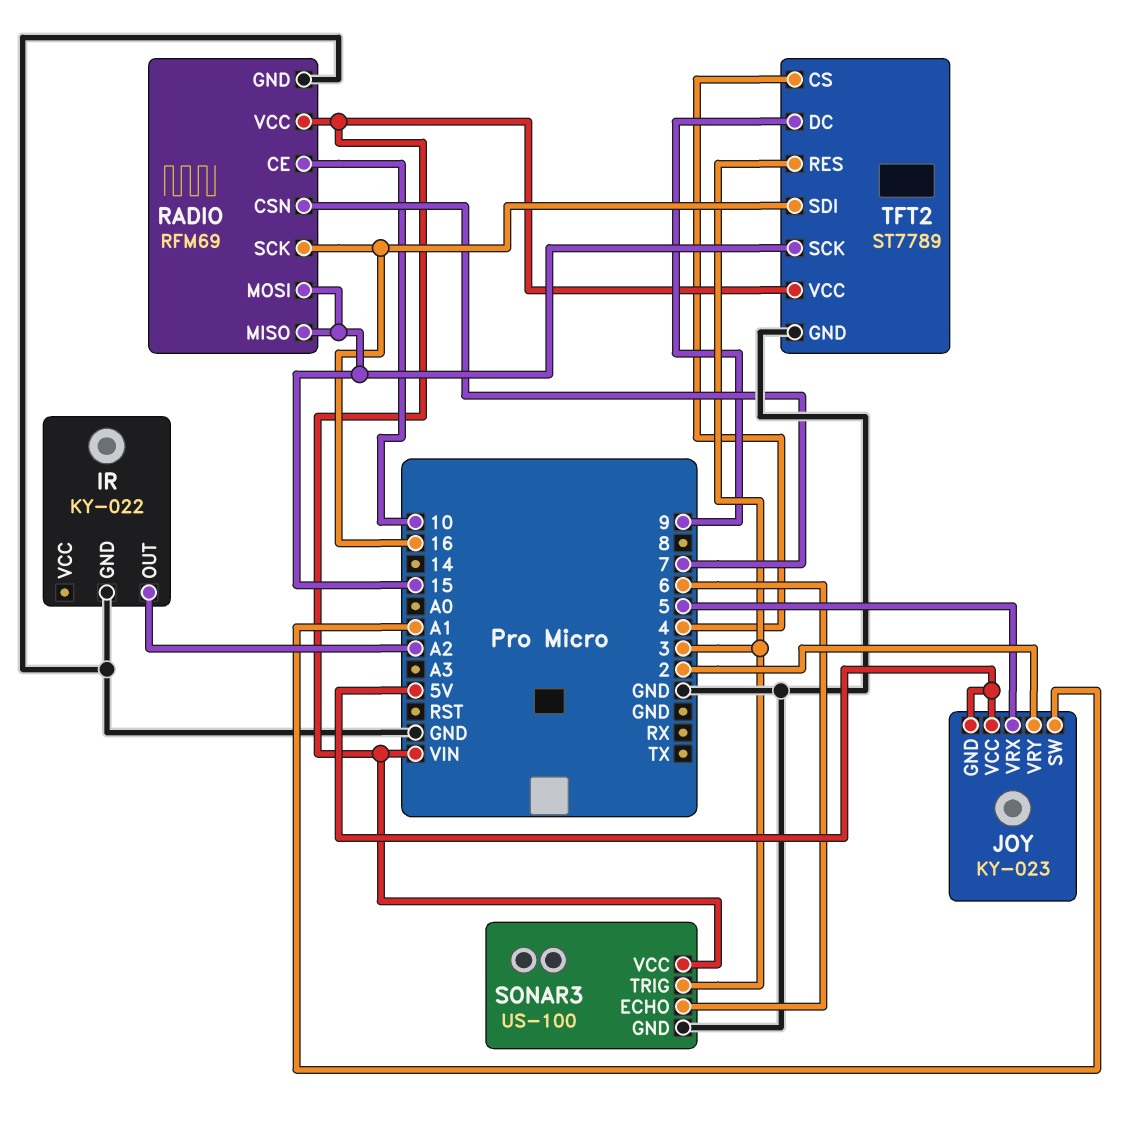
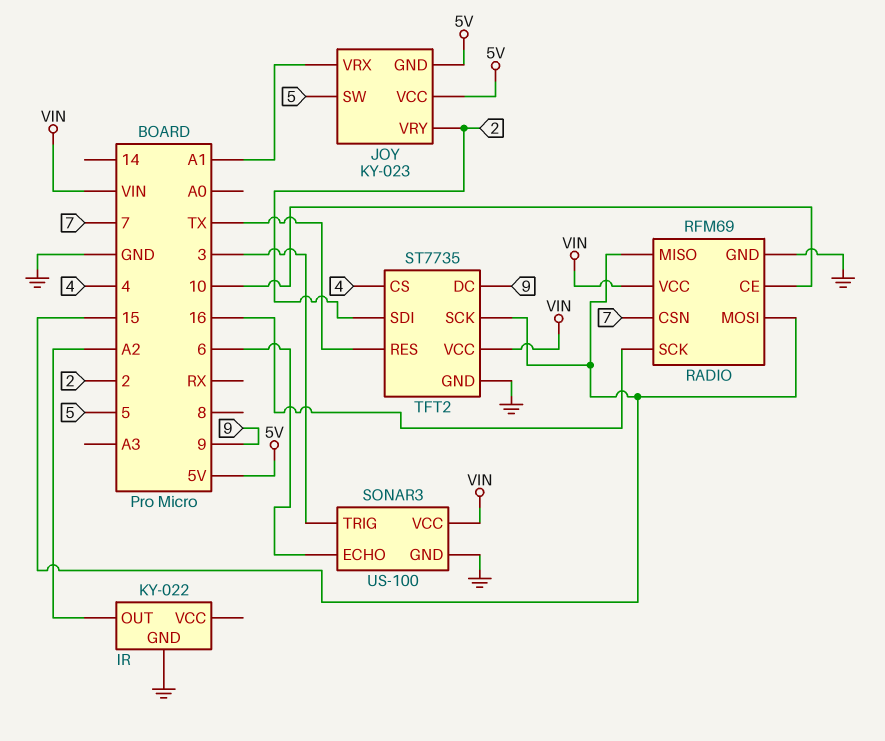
JOY pin SW: A1 -> 5
JOY pin VRX: 5 -> A1
TFT2: ST7789 -> ST7735
TFT2 pin RES: 3 -> TX
TFT2 pin SDI: 16 -> 2

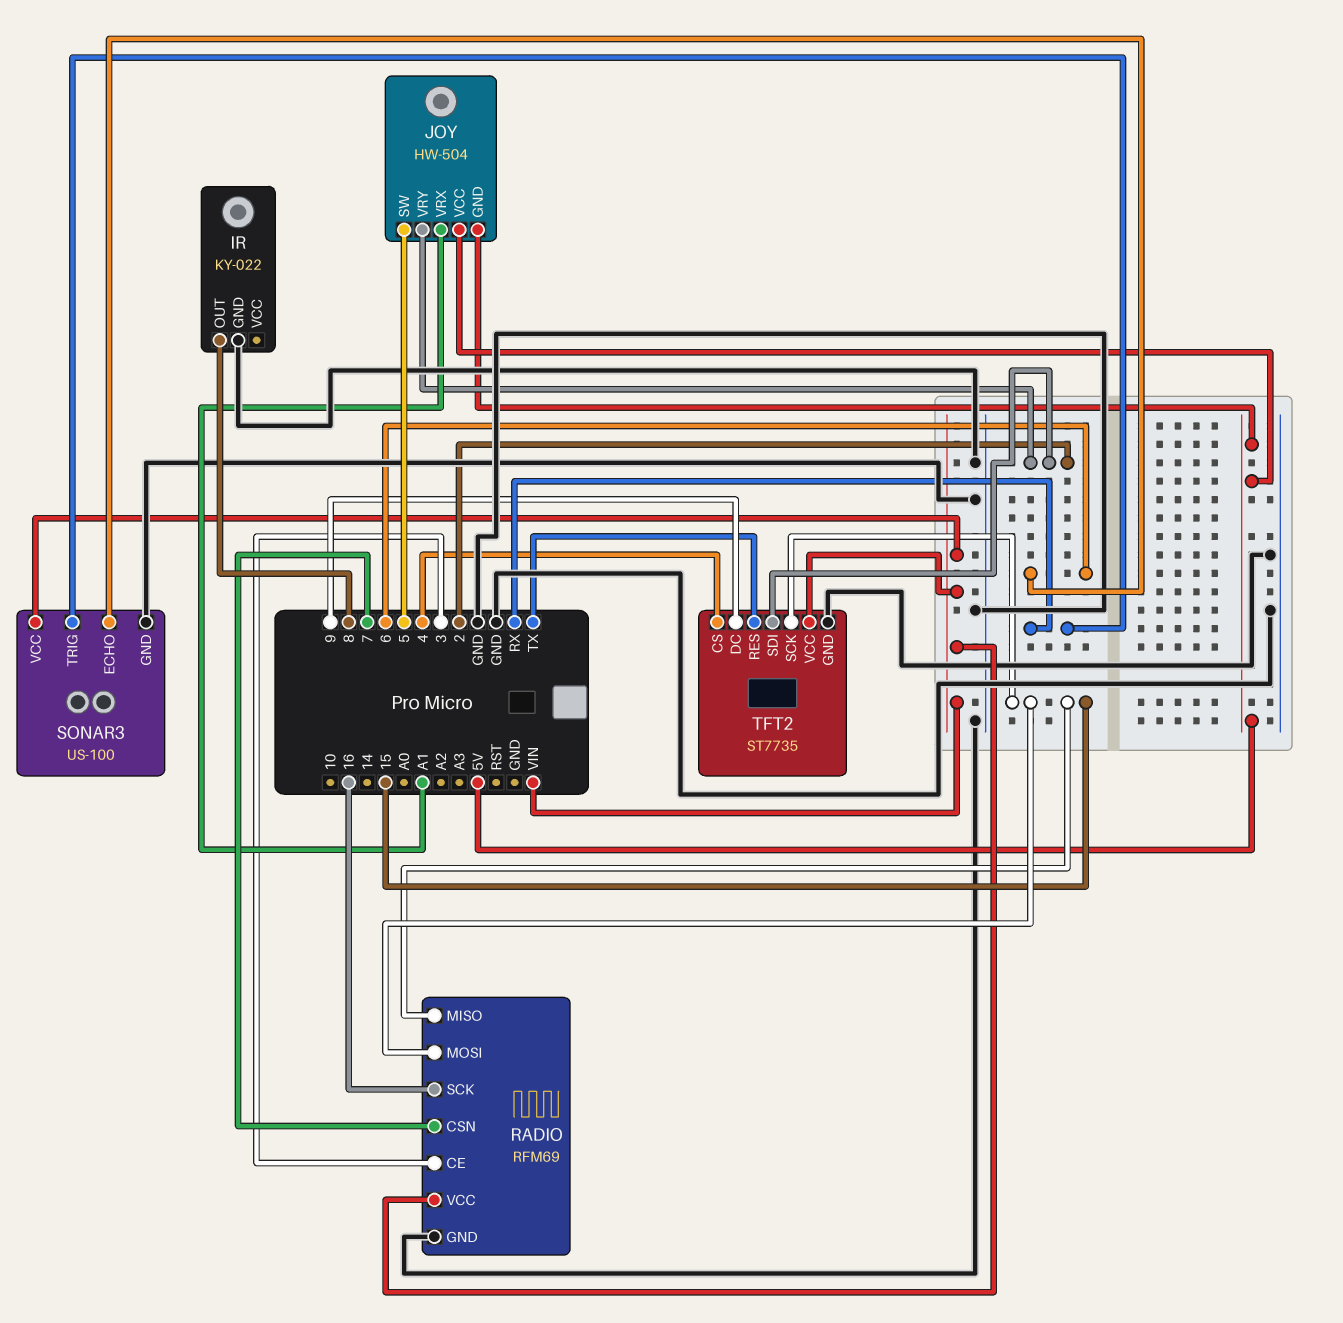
IR pin OUT: A2 -> 8
JOY: KY-023 -> HW-504
RADIO pin CE: 10 -> 3
SONAR3 pin TRIG: 3 -> RX

